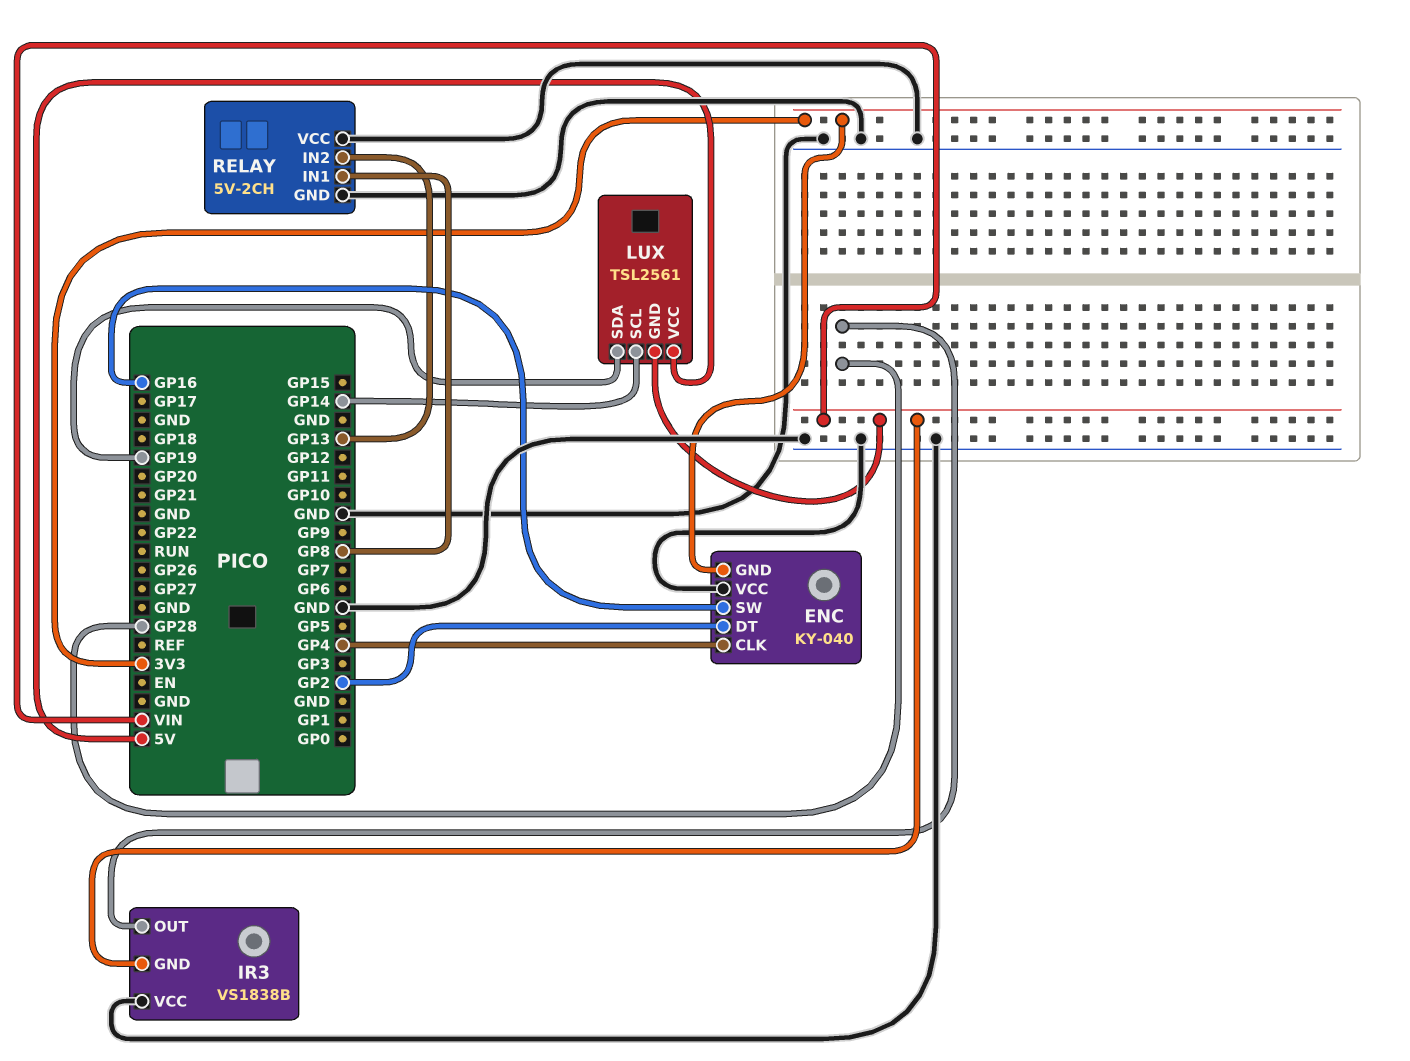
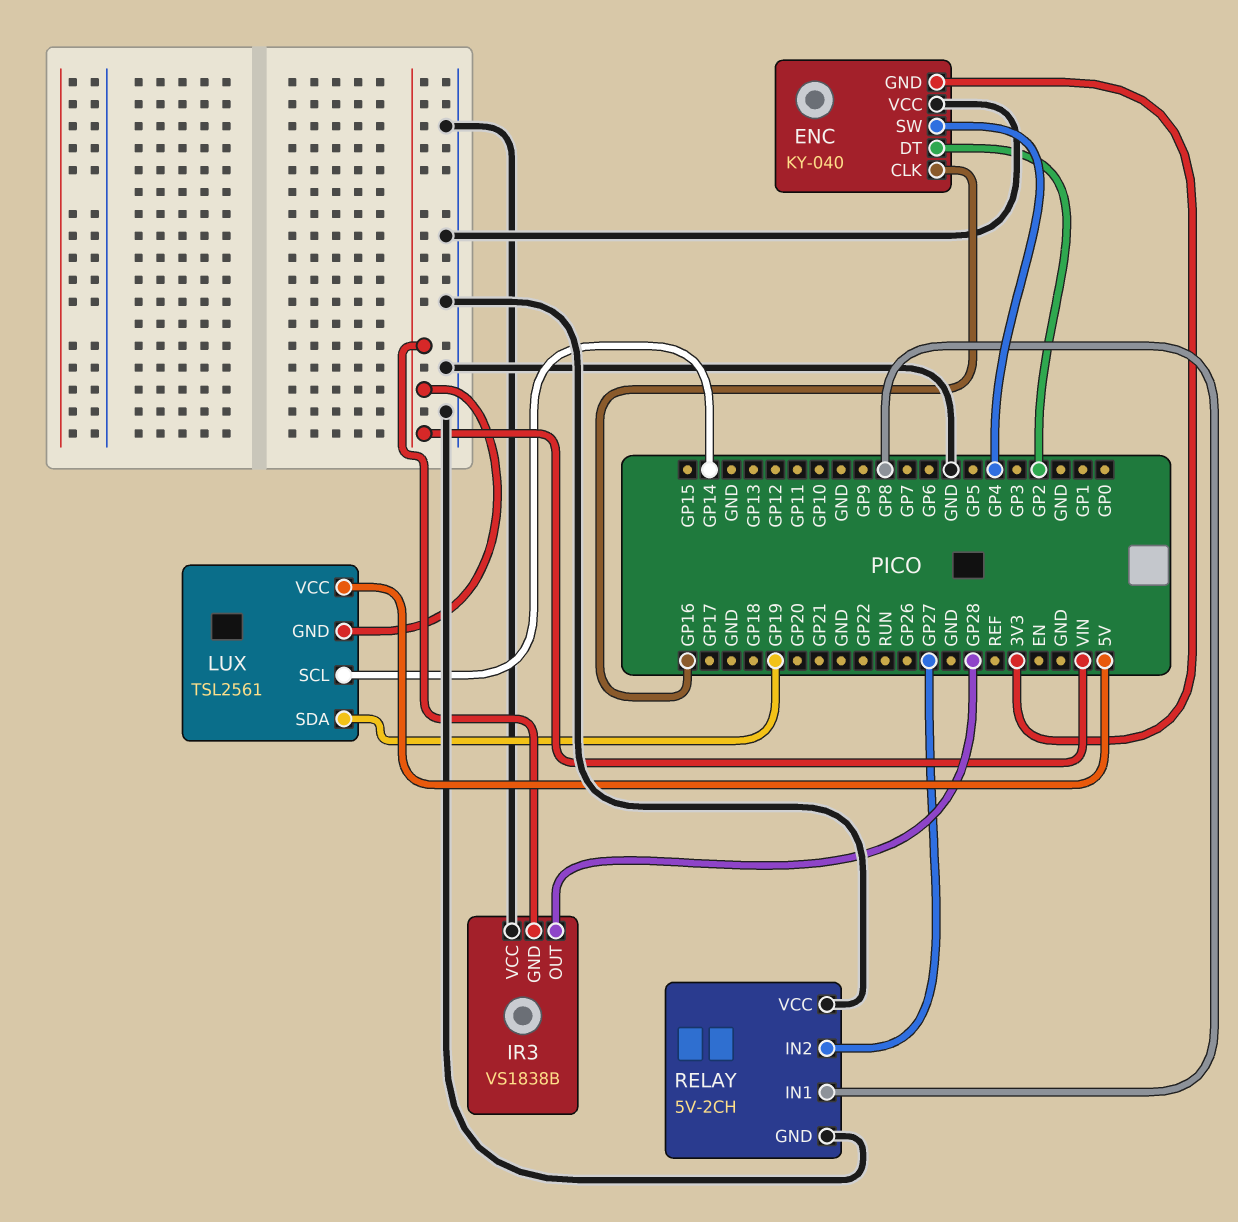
ENC pin CLK: GP4 -> GP16
ENC pin SW: GP16 -> GP4
RELAY pin IN2: GP13 -> GP27

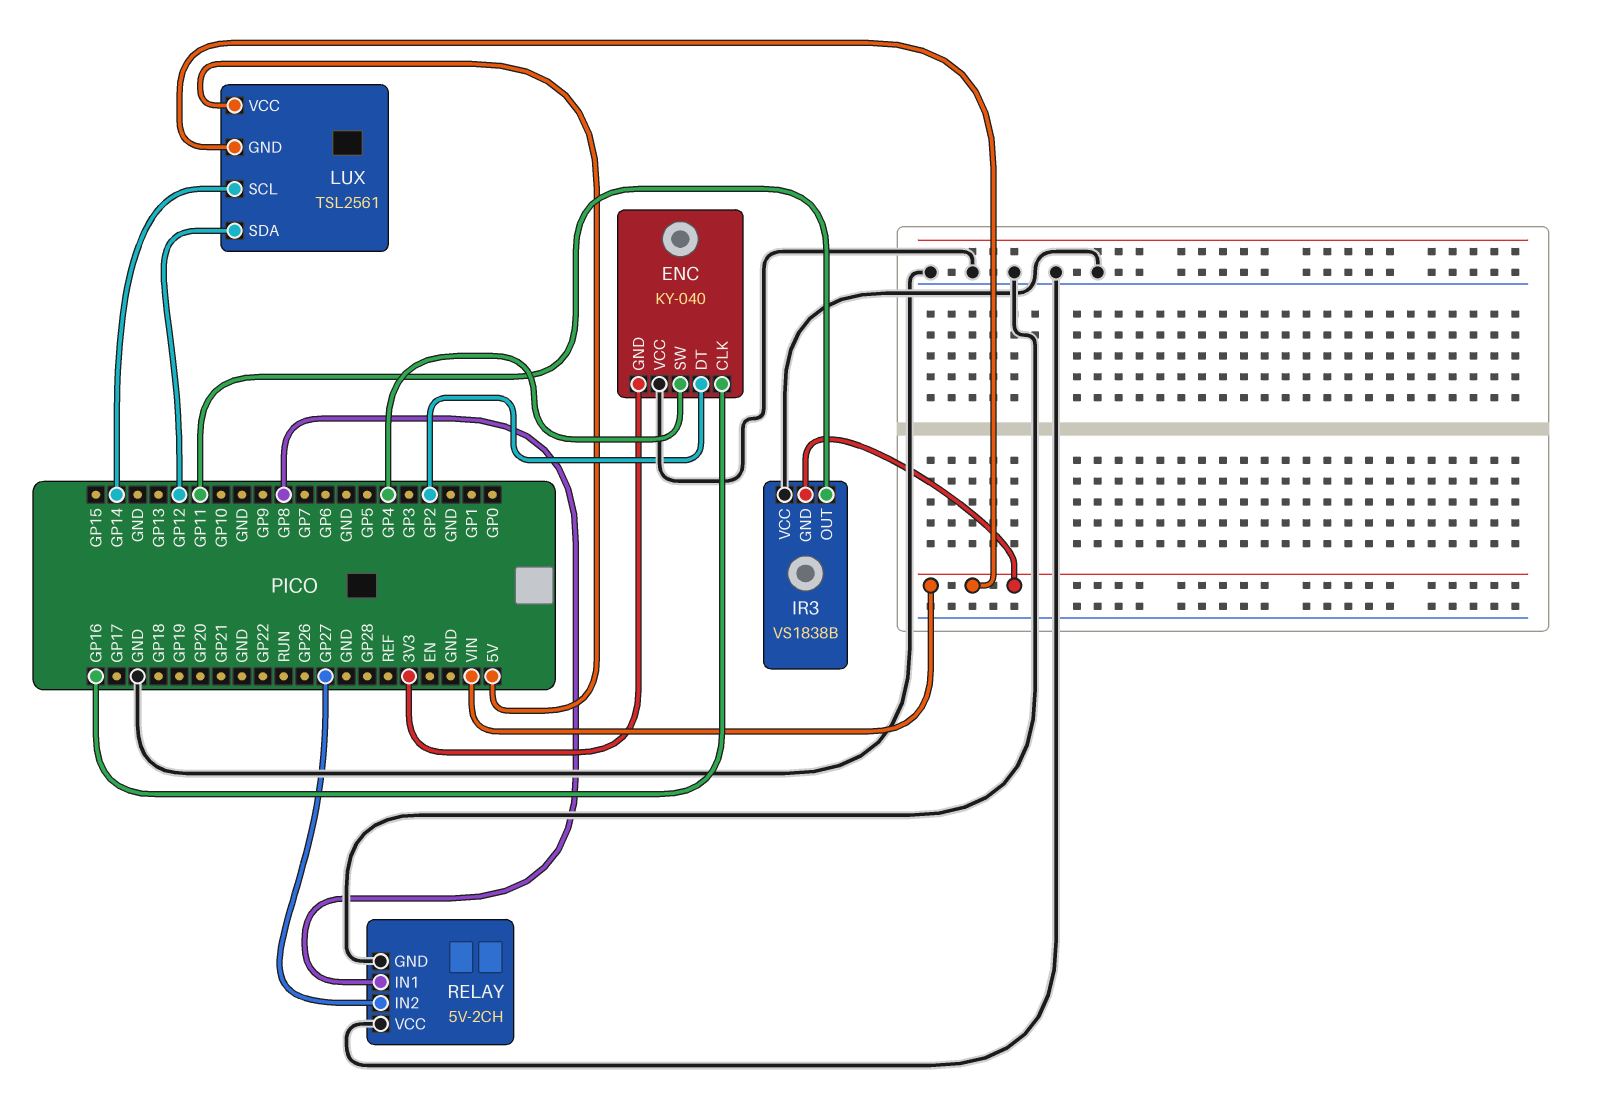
IR3 pin OUT: GP28 -> GP11
LUX pin SDA: GP19 -> GP12

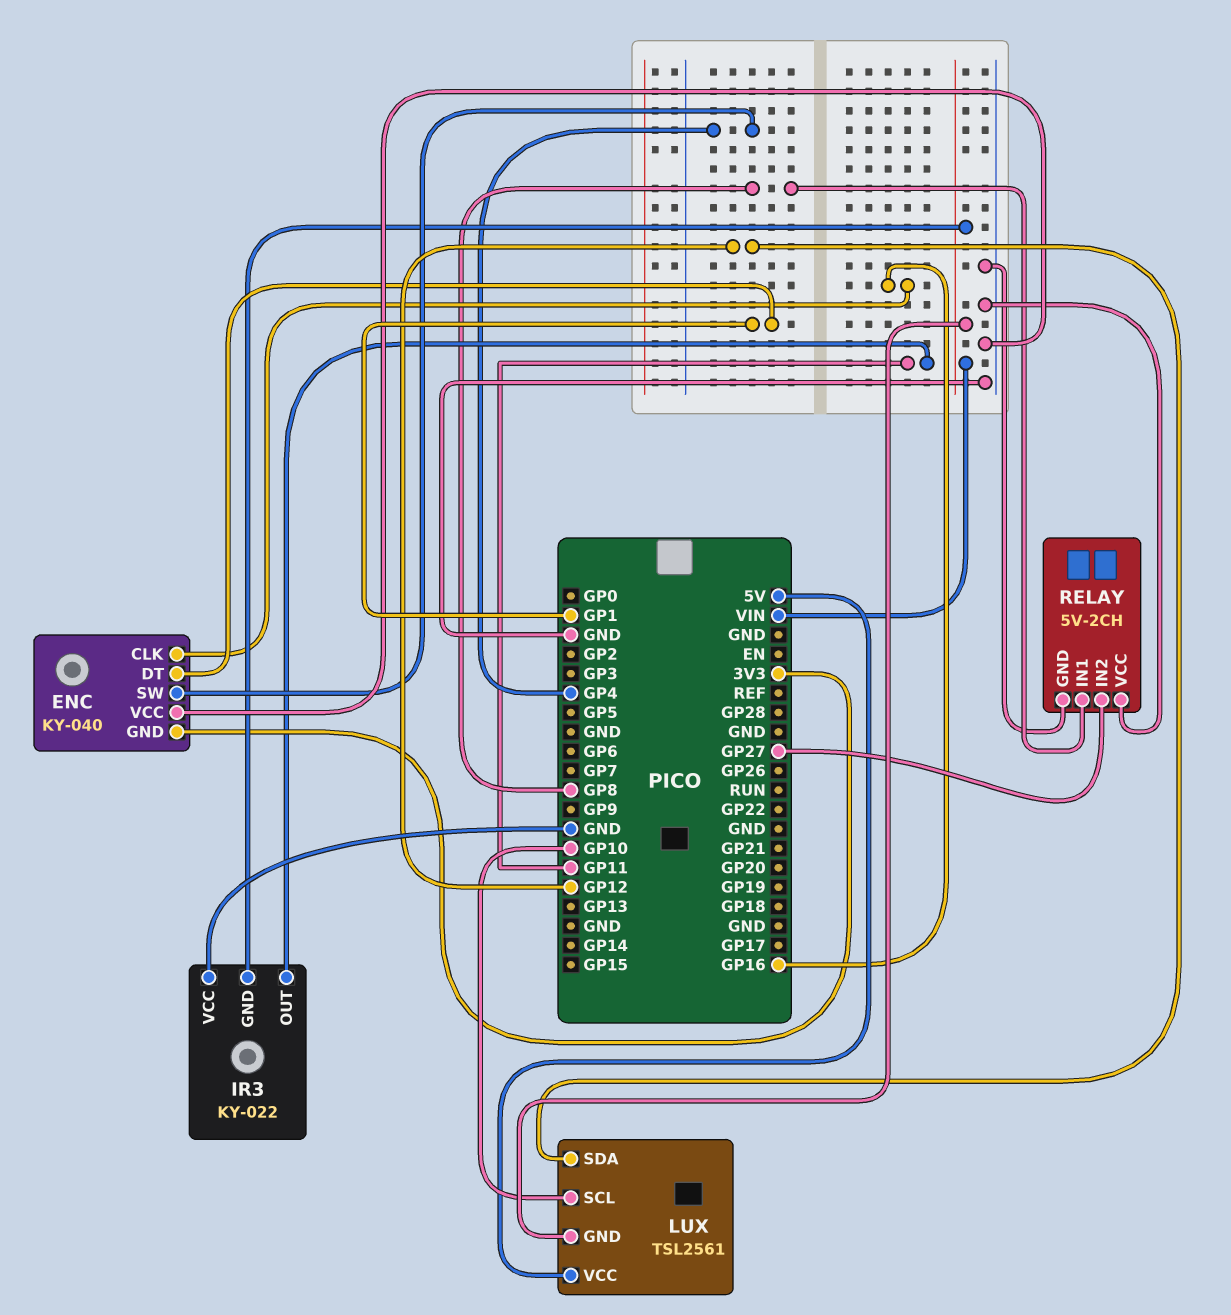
ENC pin DT: GP2 -> GP1
IR3: VS1838B -> KY-022
LUX pin SCL: GP14 -> GP10

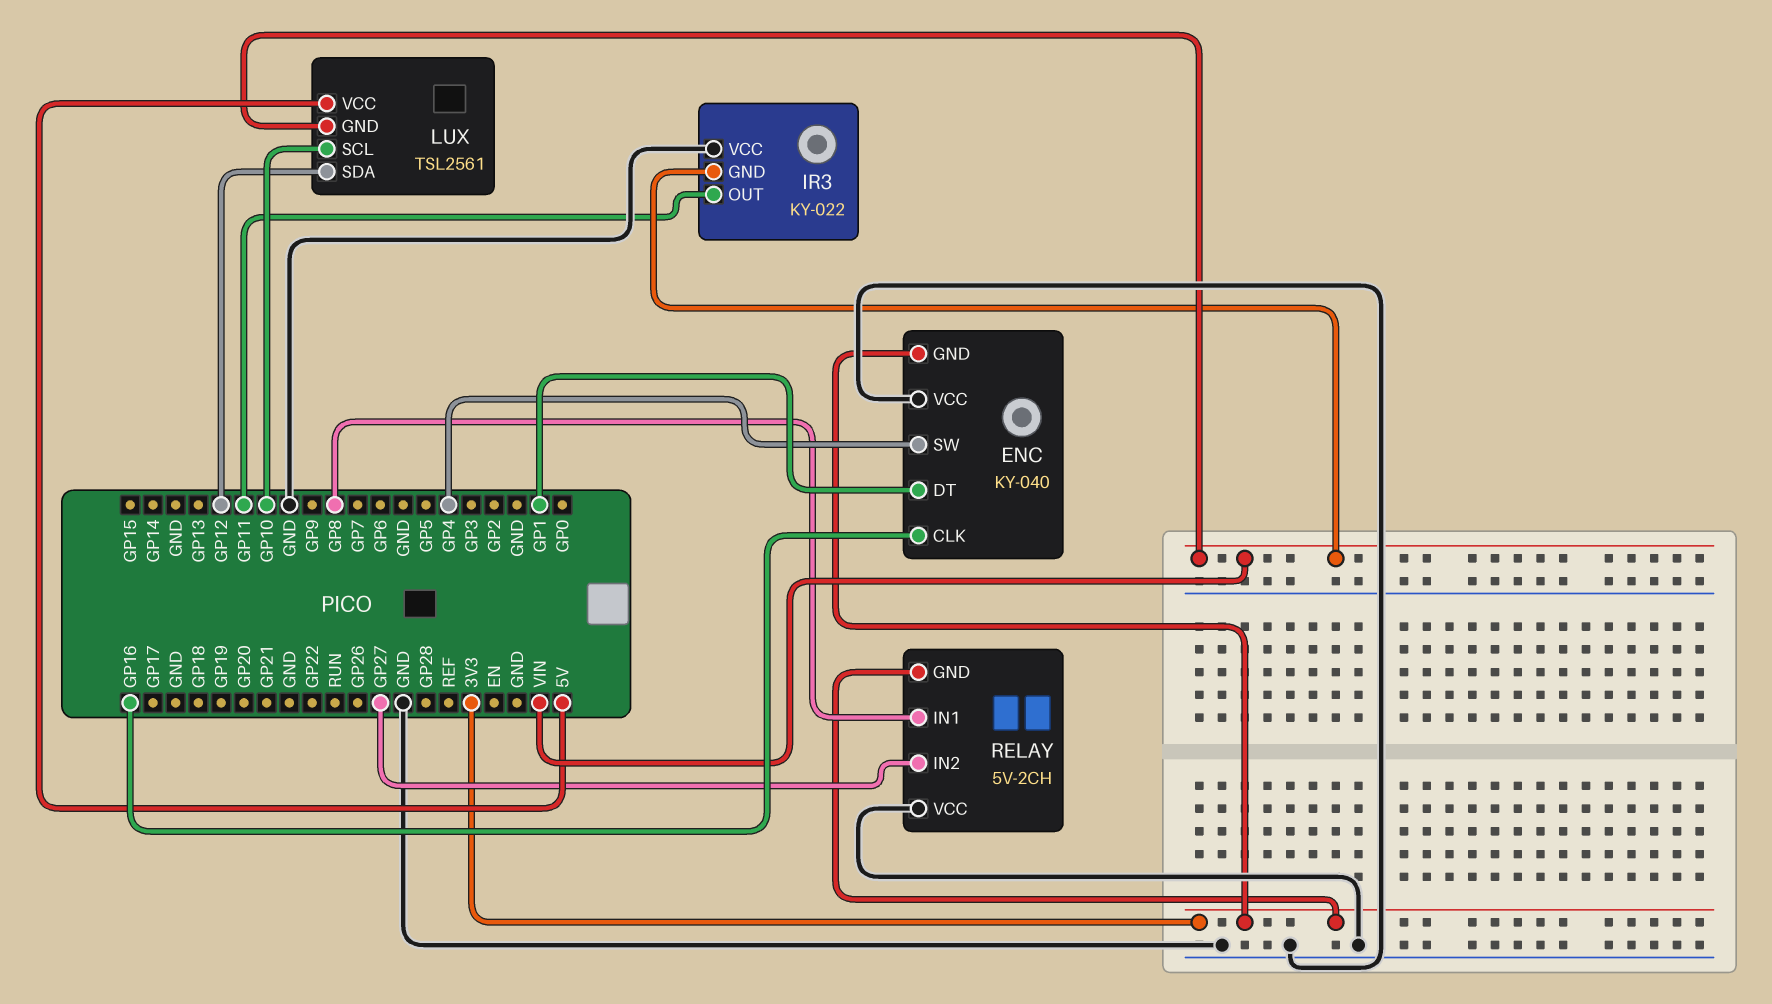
RELAY pin GND: GND -> 3V3

